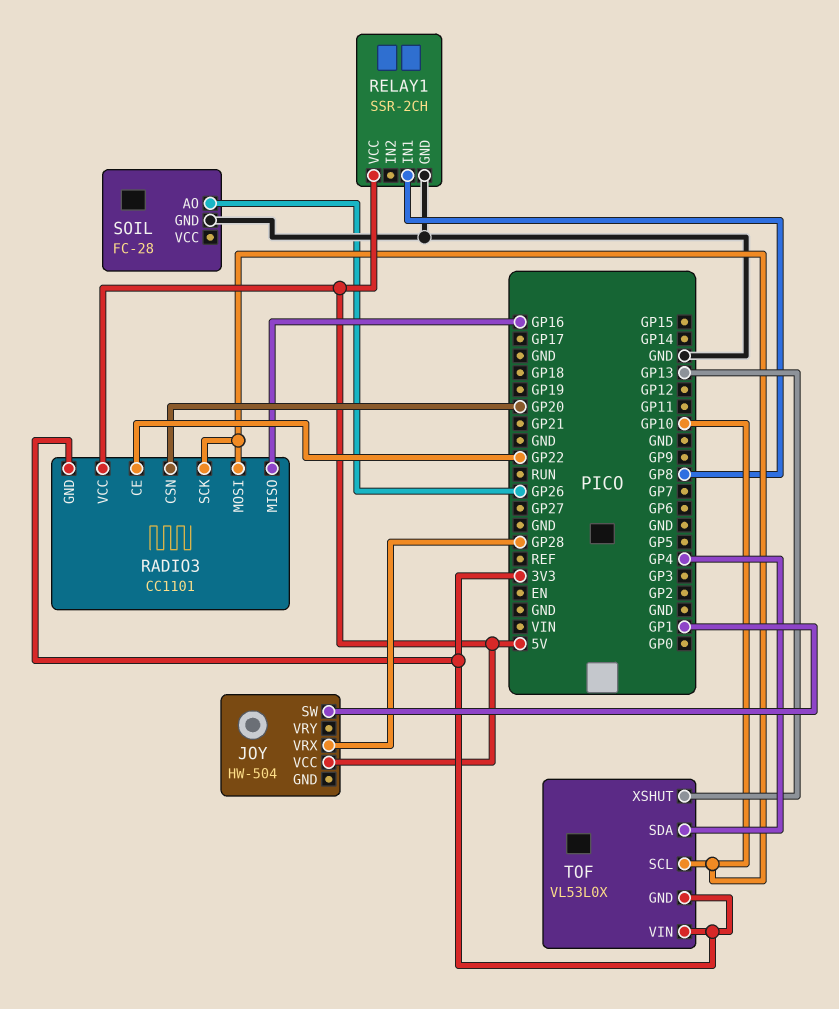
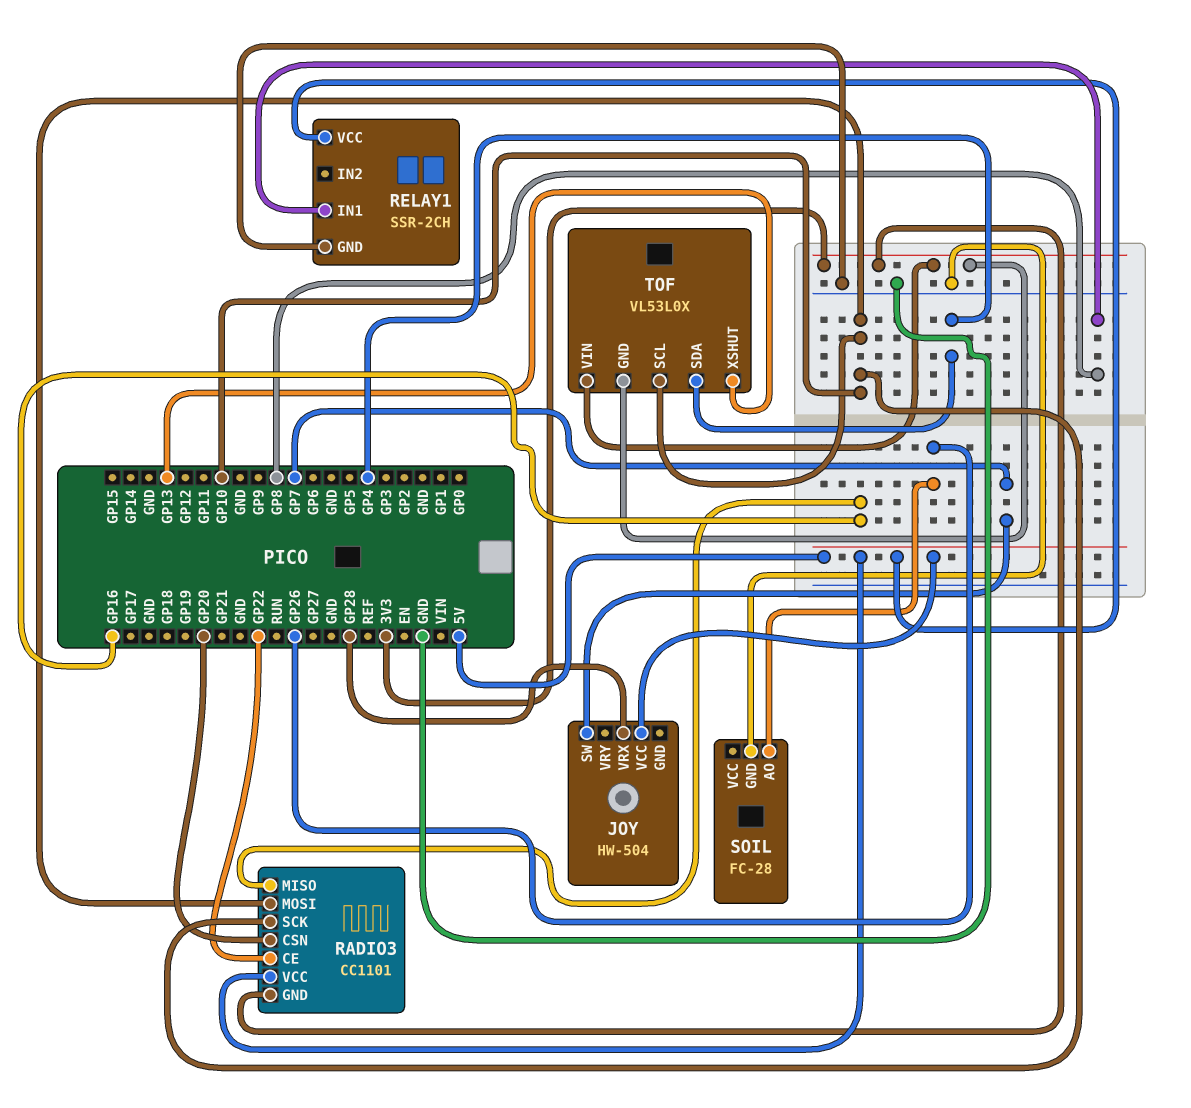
JOY pin SW: GP1 -> GP7

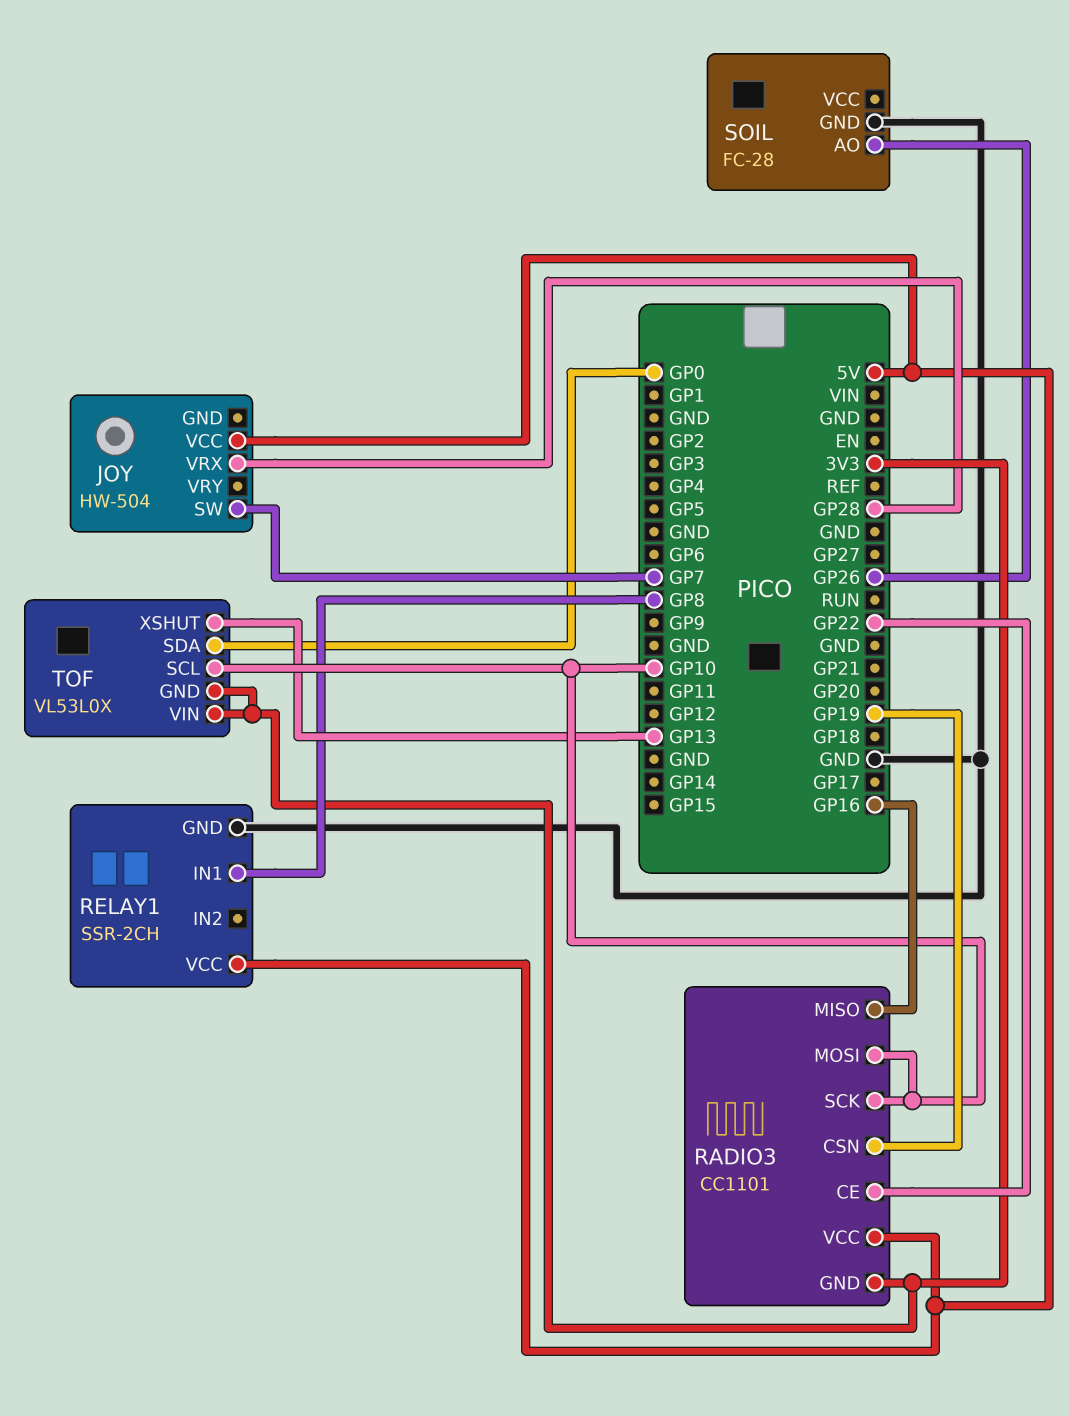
RADIO3 pin CSN: GP20 -> GP19
TOF pin SDA: GP4 -> GP0

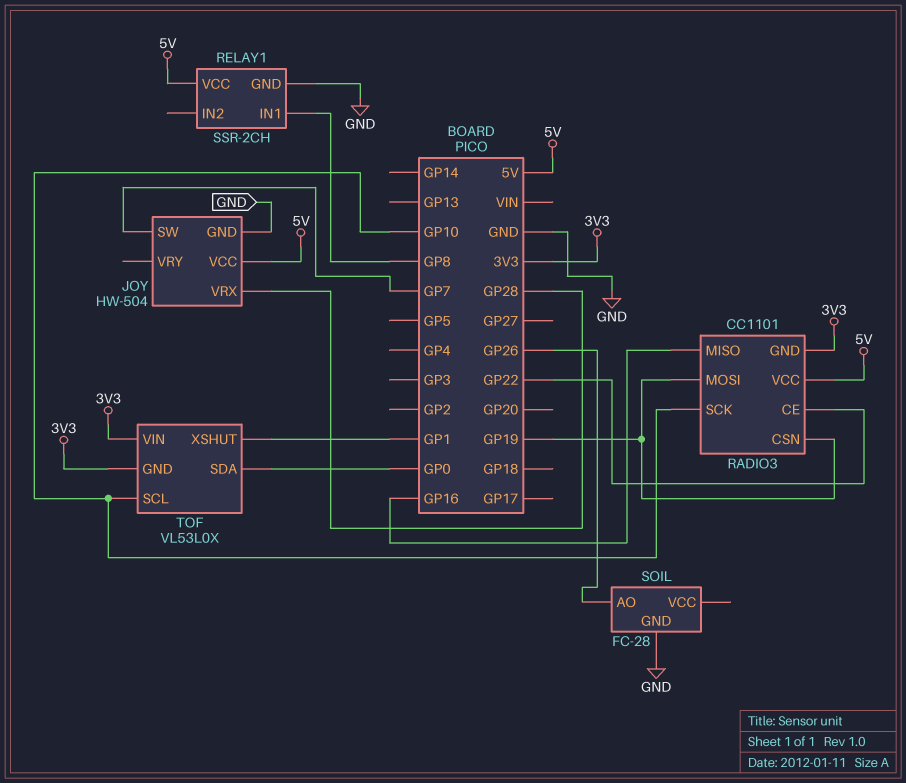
JOY pin GND: none -> GND
RADIO3 pin MOSI: GP10 -> GP19
TOF pin XSHUT: GP13 -> GP1

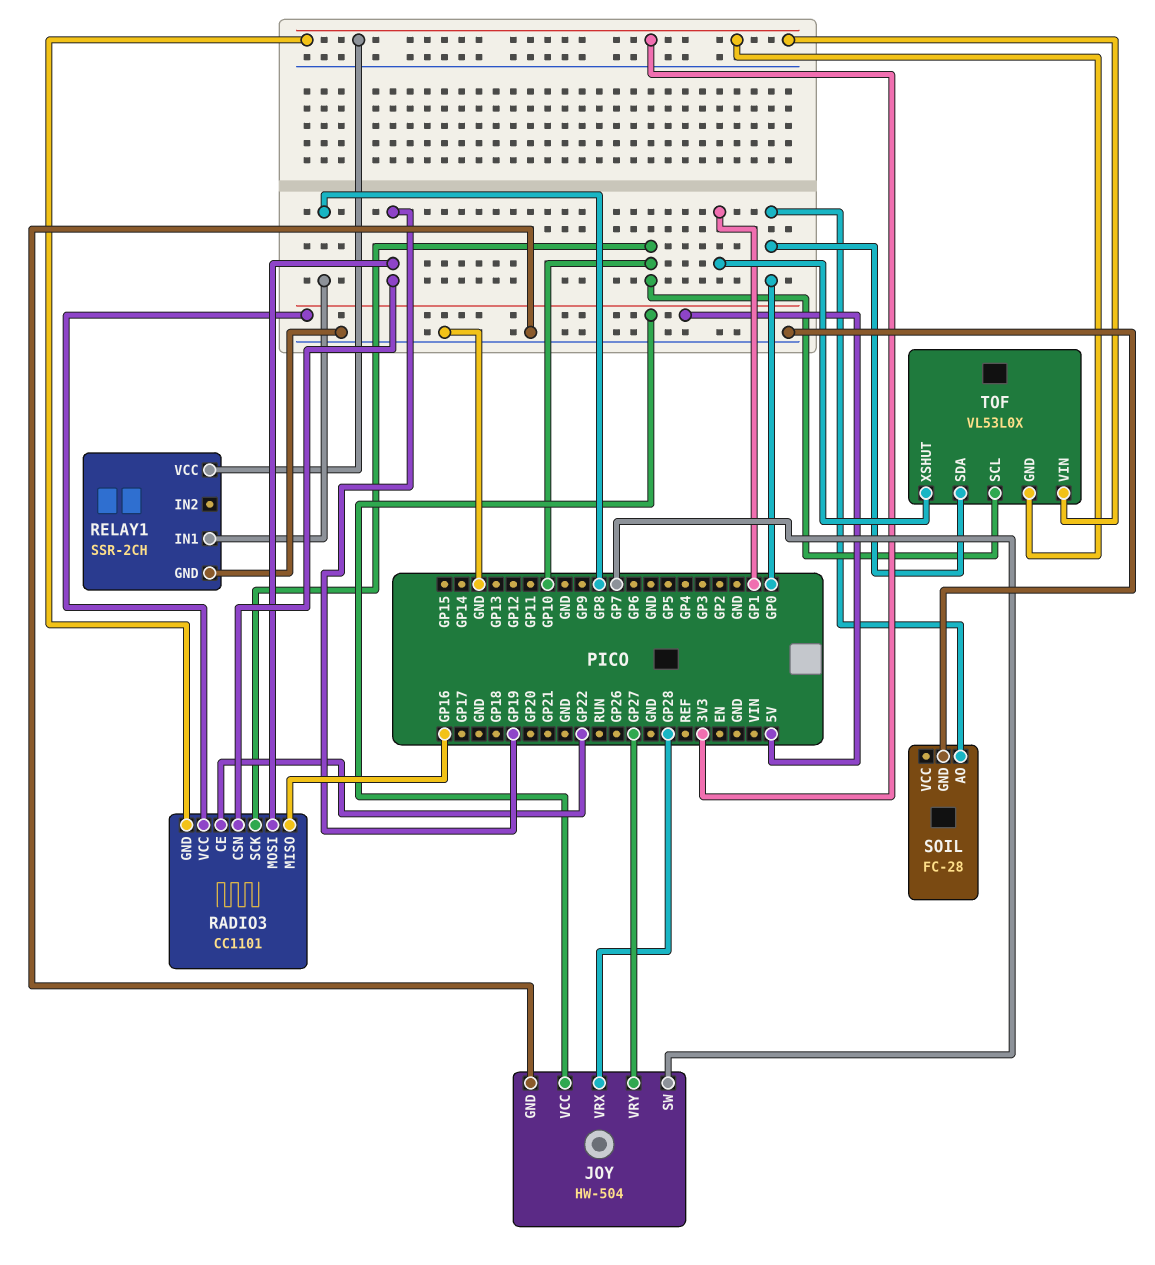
JOY pin VRY: none -> GP27
RELAY1 pin VCC: 5V -> 3V3
SOIL pin AO: GP26 -> GP0

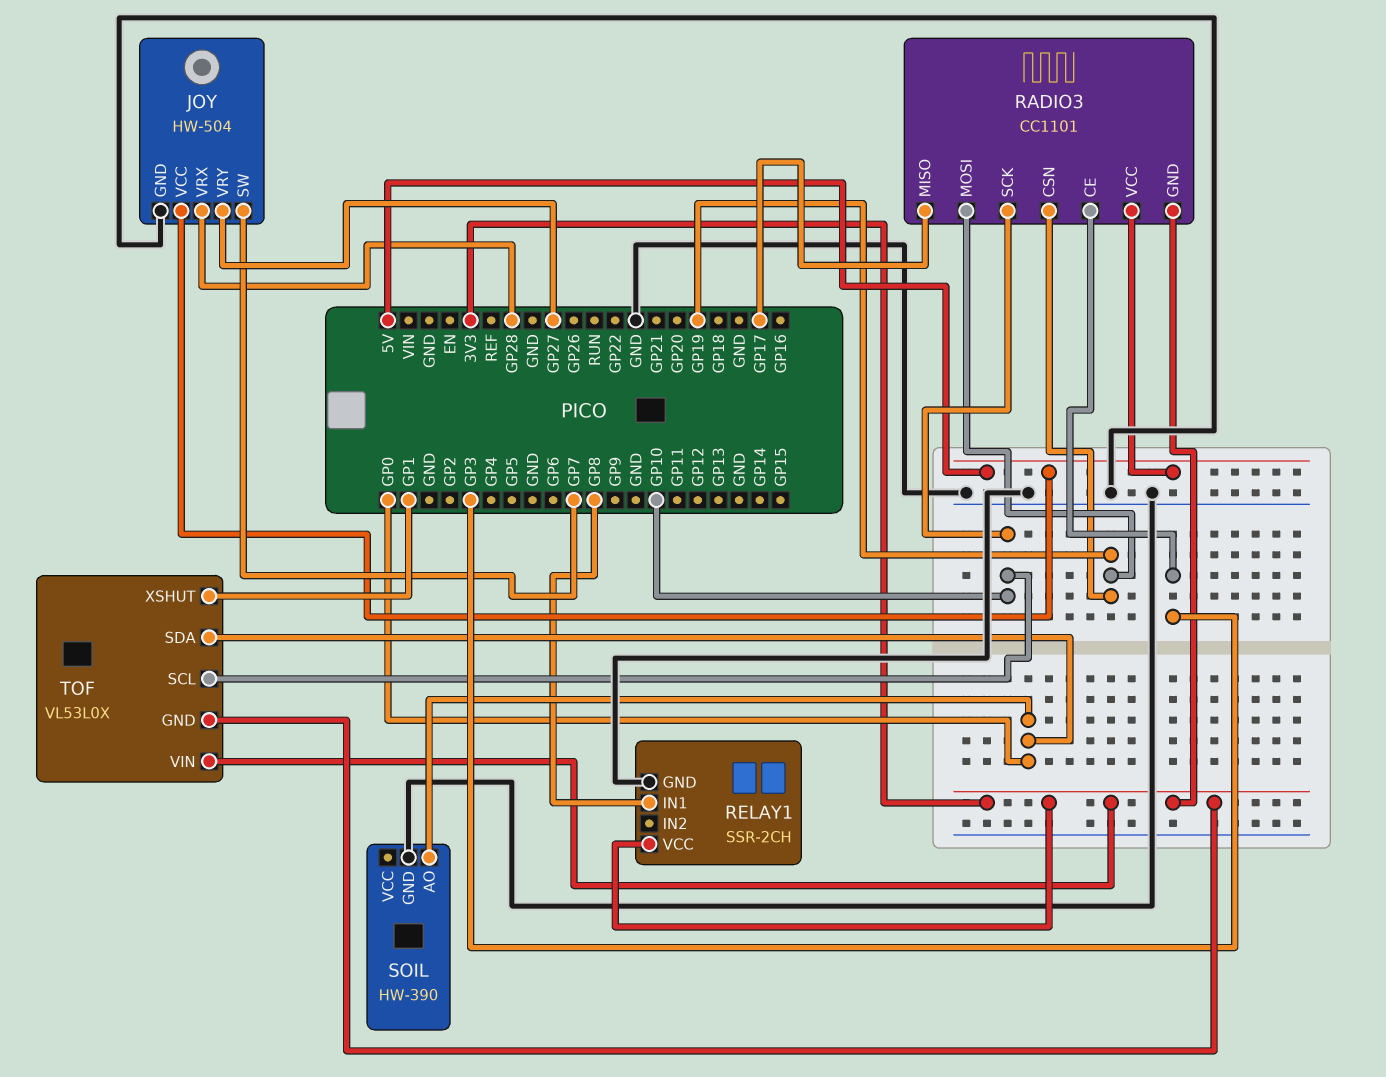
RADIO3 pin CE: GP22 -> GP3
RADIO3 pin MISO: GP16 -> GP17
SOIL: FC-28 -> HW-390

